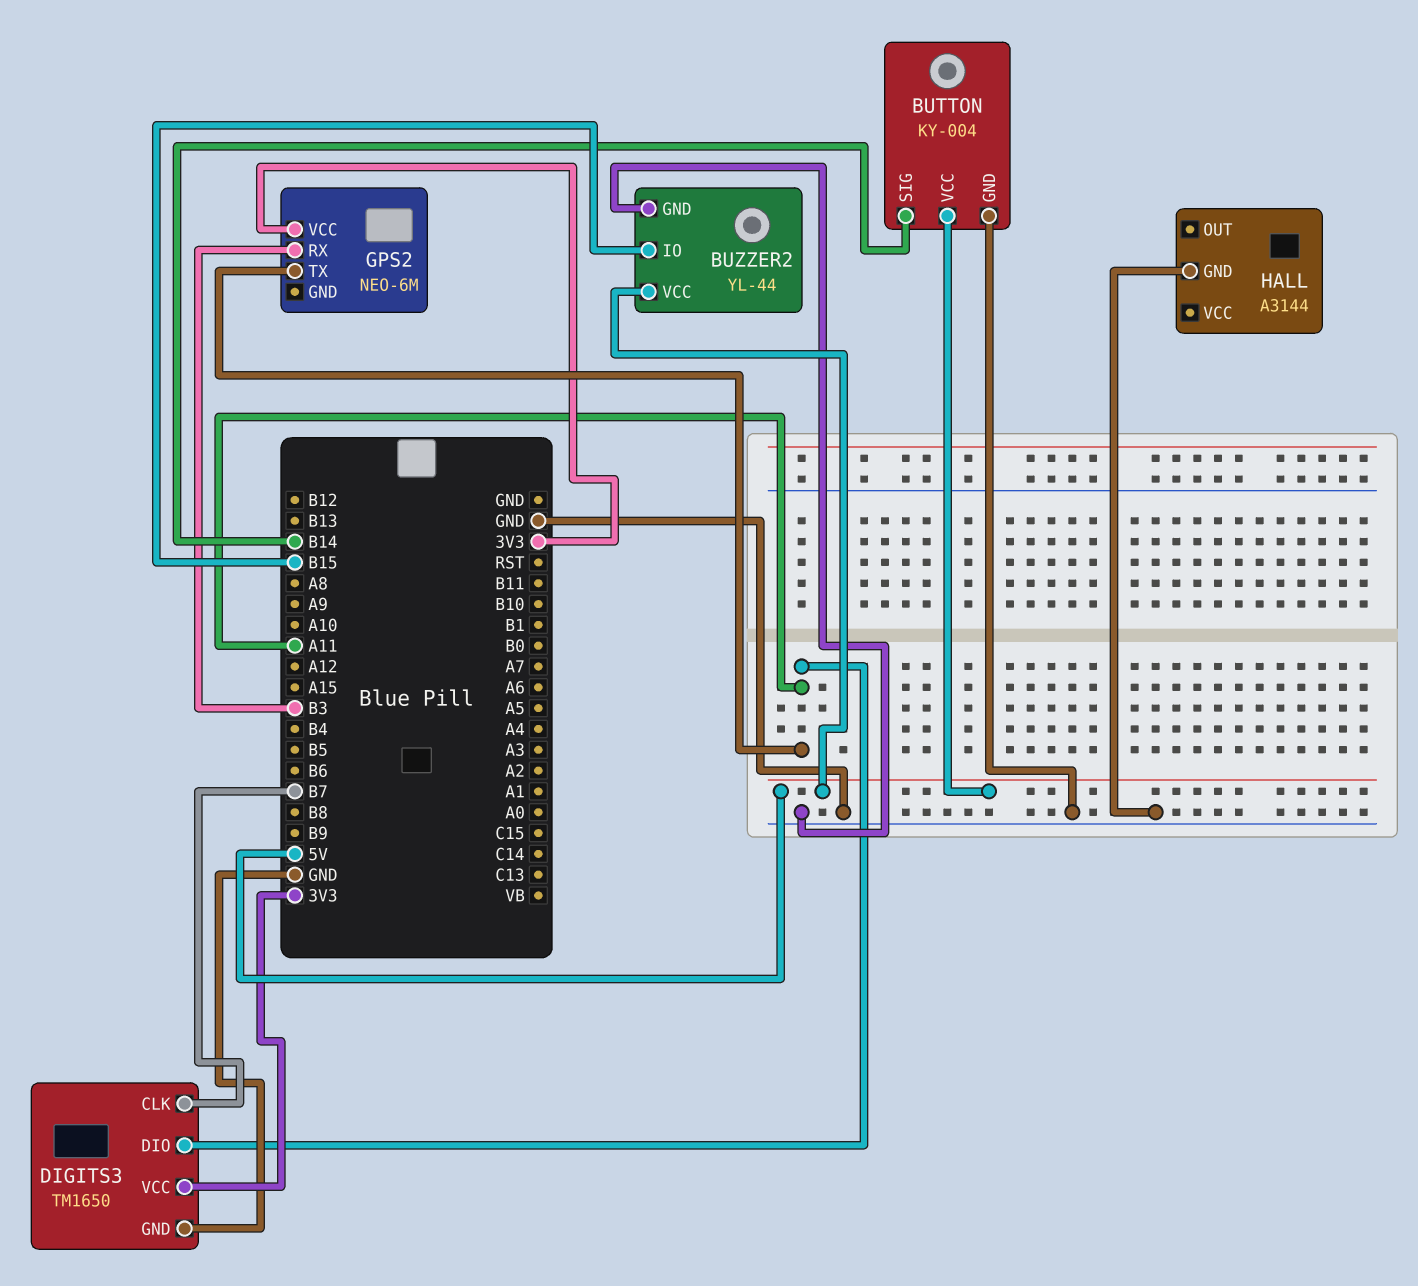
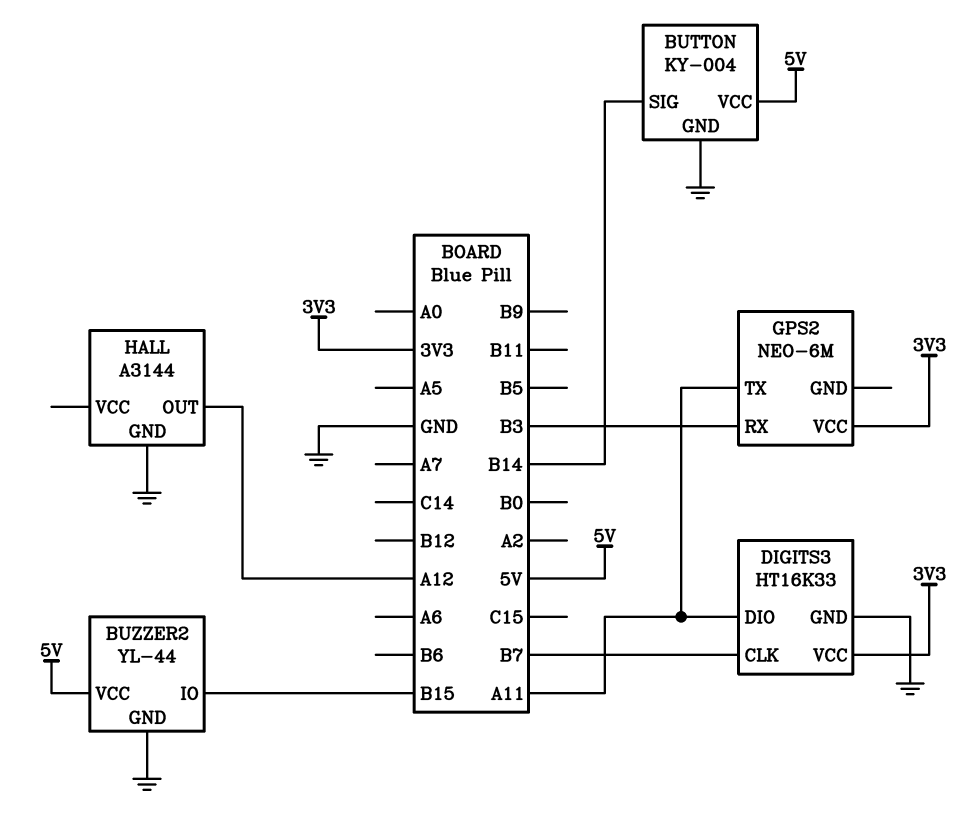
DIGITS3: TM1650 -> HT16K33
HALL pin OUT: none -> A12

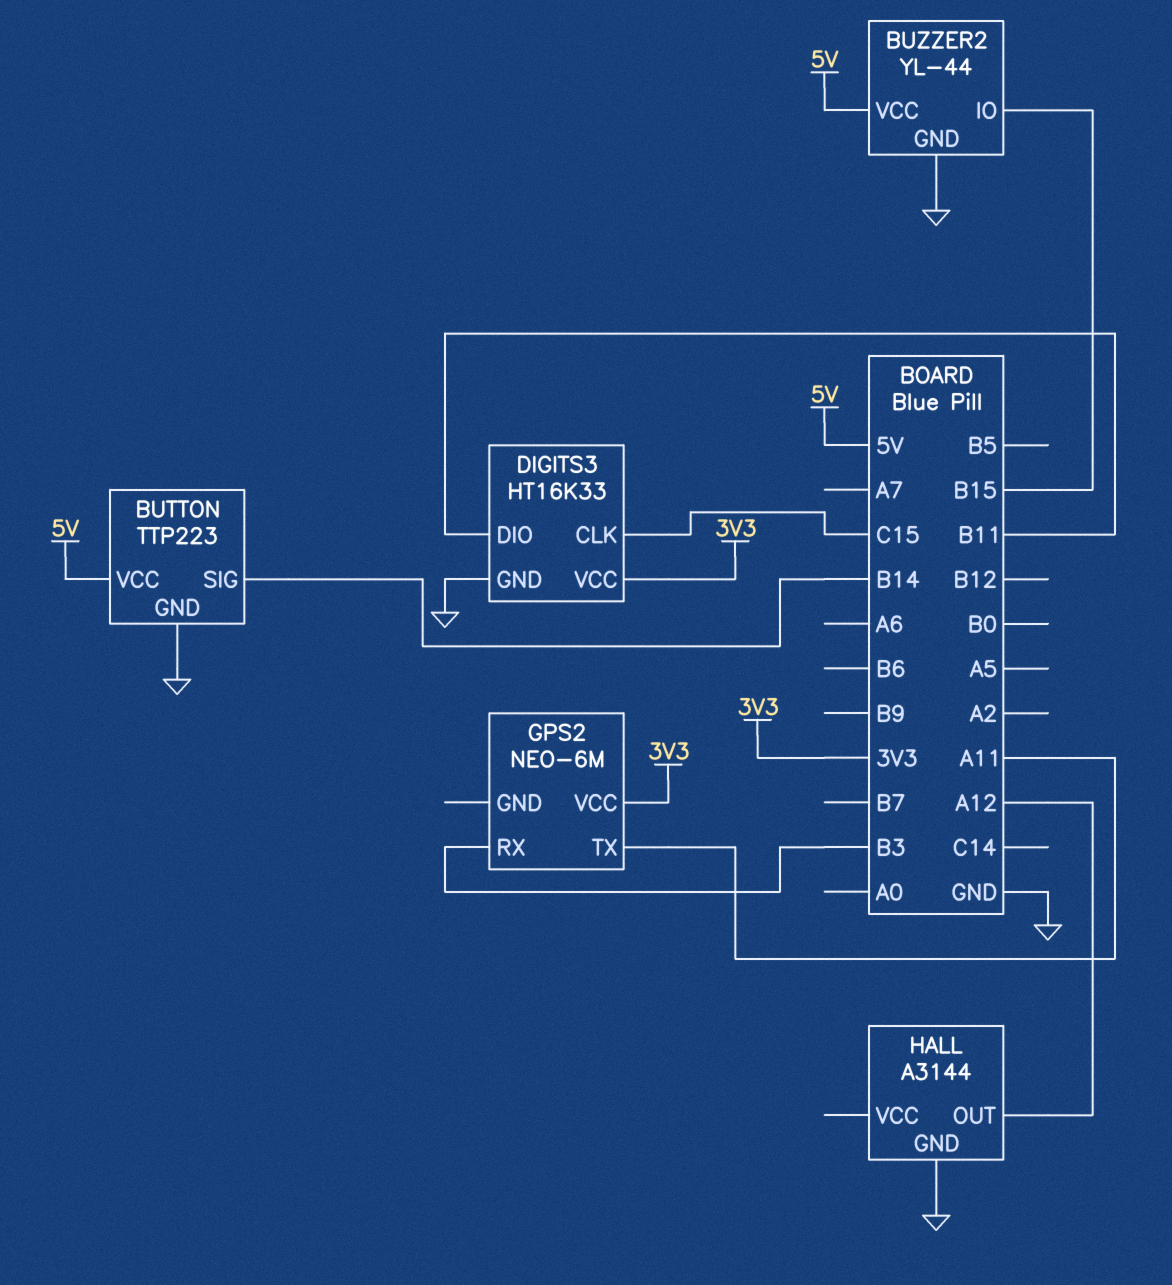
BUTTON: KY-004 -> TTP223
DIGITS3 pin CLK: B7 -> C15
DIGITS3 pin DIO: A11 -> B11

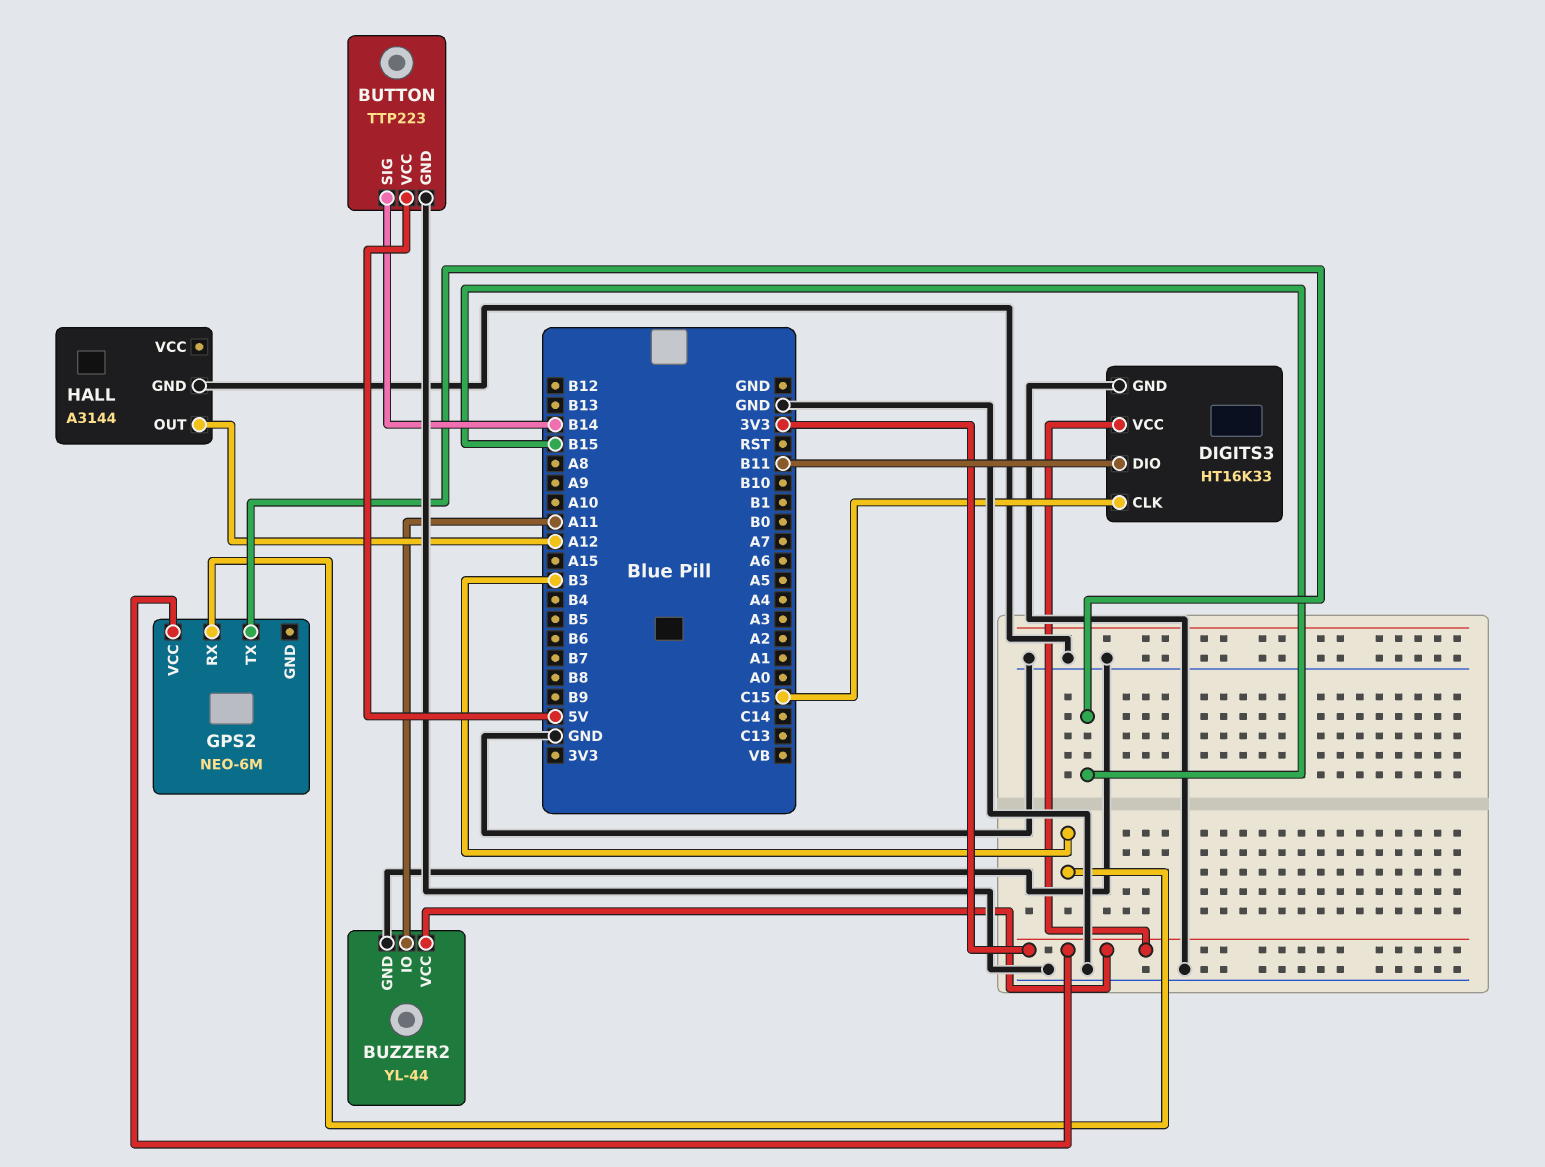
BUZZER2 pin IO: B15 -> A11
BUZZER2 pin VCC: 5V -> 3V3
GPS2 pin TX: A11 -> B15

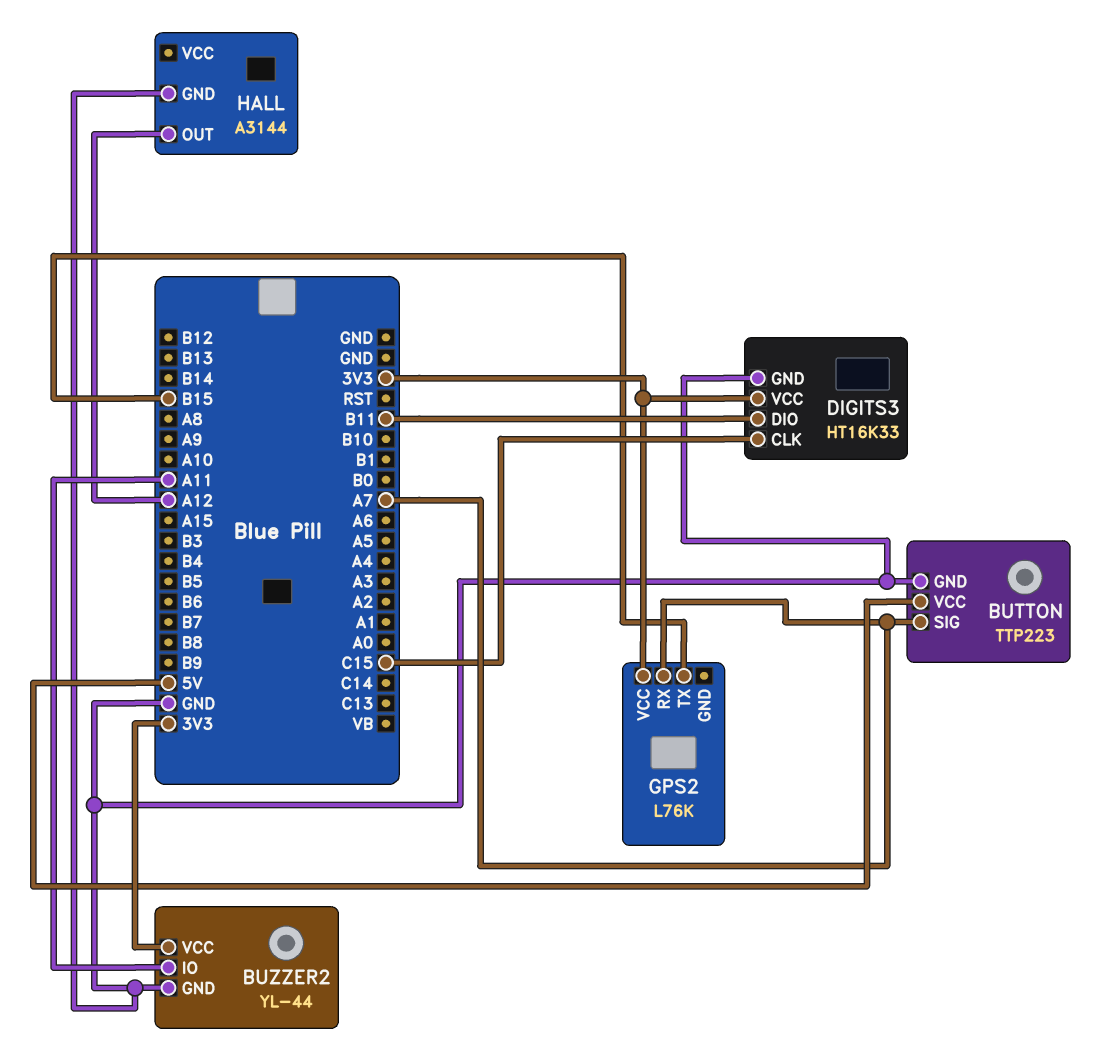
BUTTON pin SIG: B14 -> A7
GPS2: NEO-6M -> L76K
GPS2 pin RX: B3 -> A7

